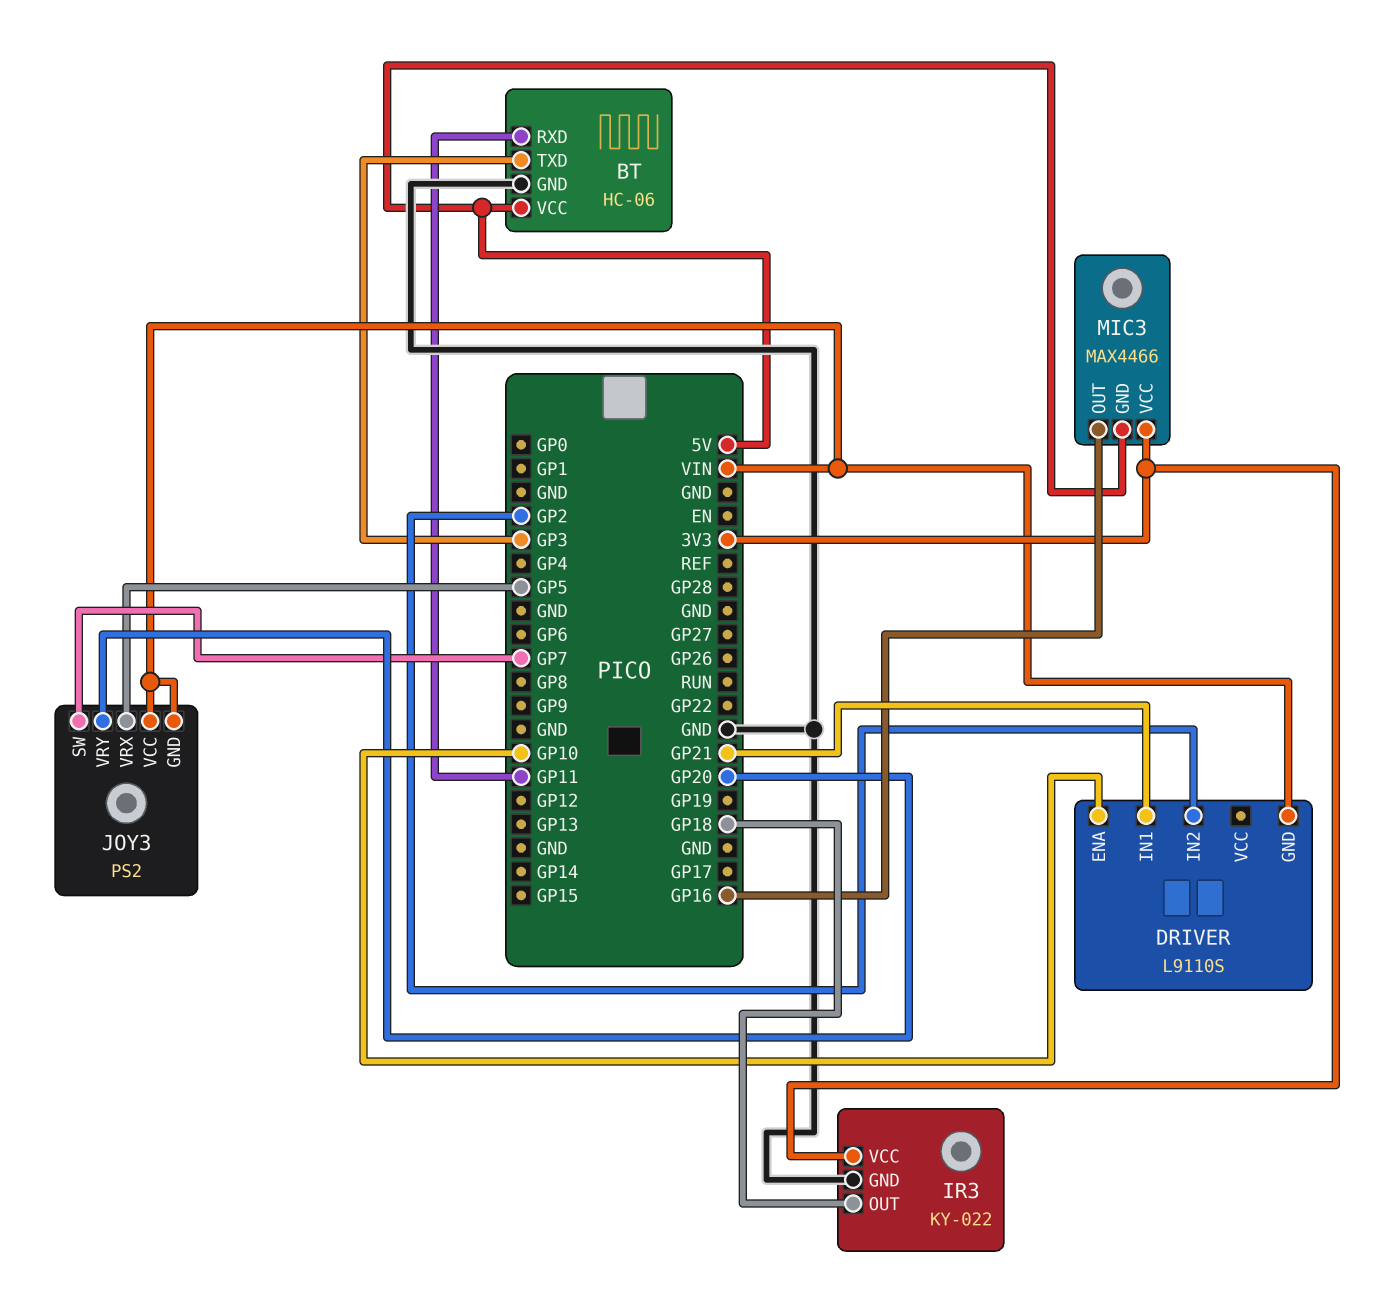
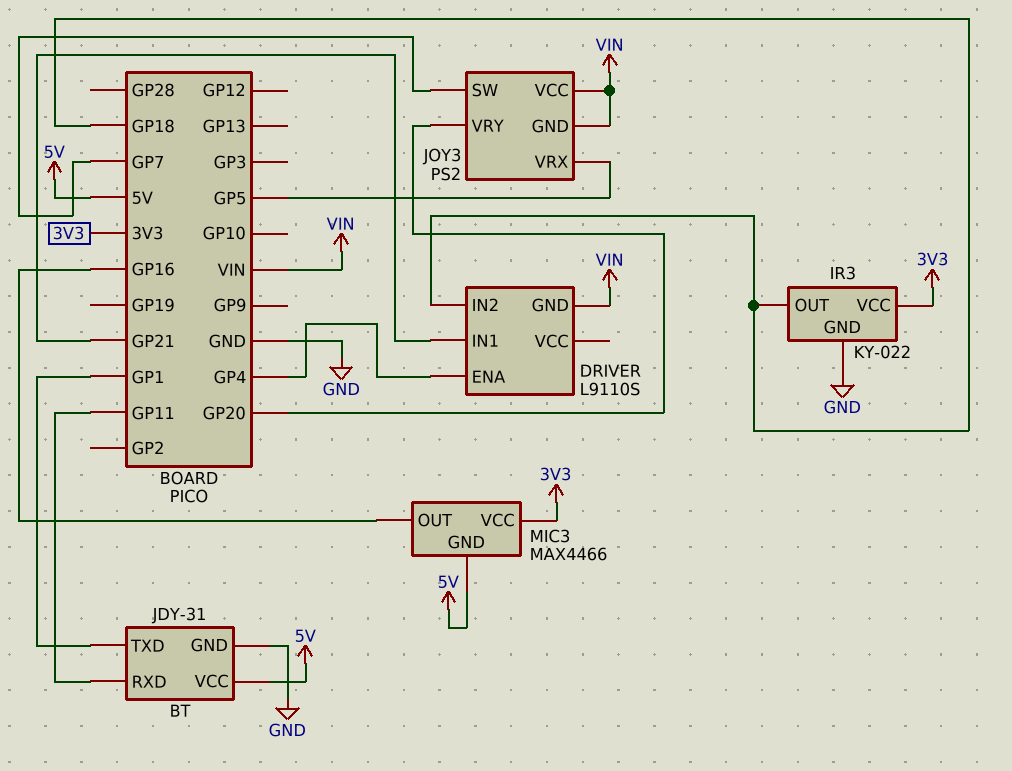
BT: HC-06 -> JDY-31
BT pin TXD: GP3 -> GP1
DRIVER pin ENA: GP10 -> GP4
DRIVER pin IN2: GP2 -> GP18

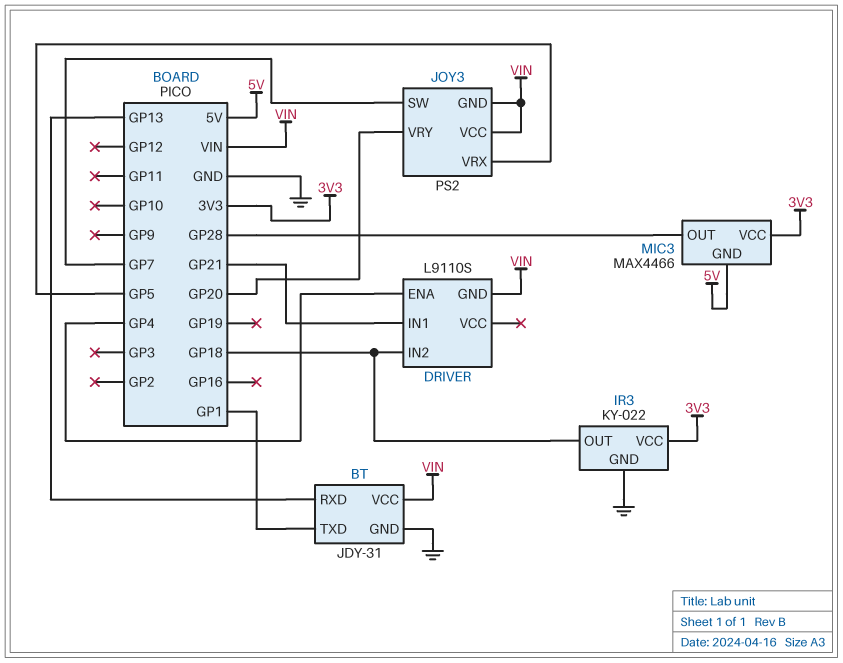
BT pin RXD: GP11 -> GP13
BT pin VCC: 5V -> VIN
MIC3 pin OUT: GP16 -> GP28

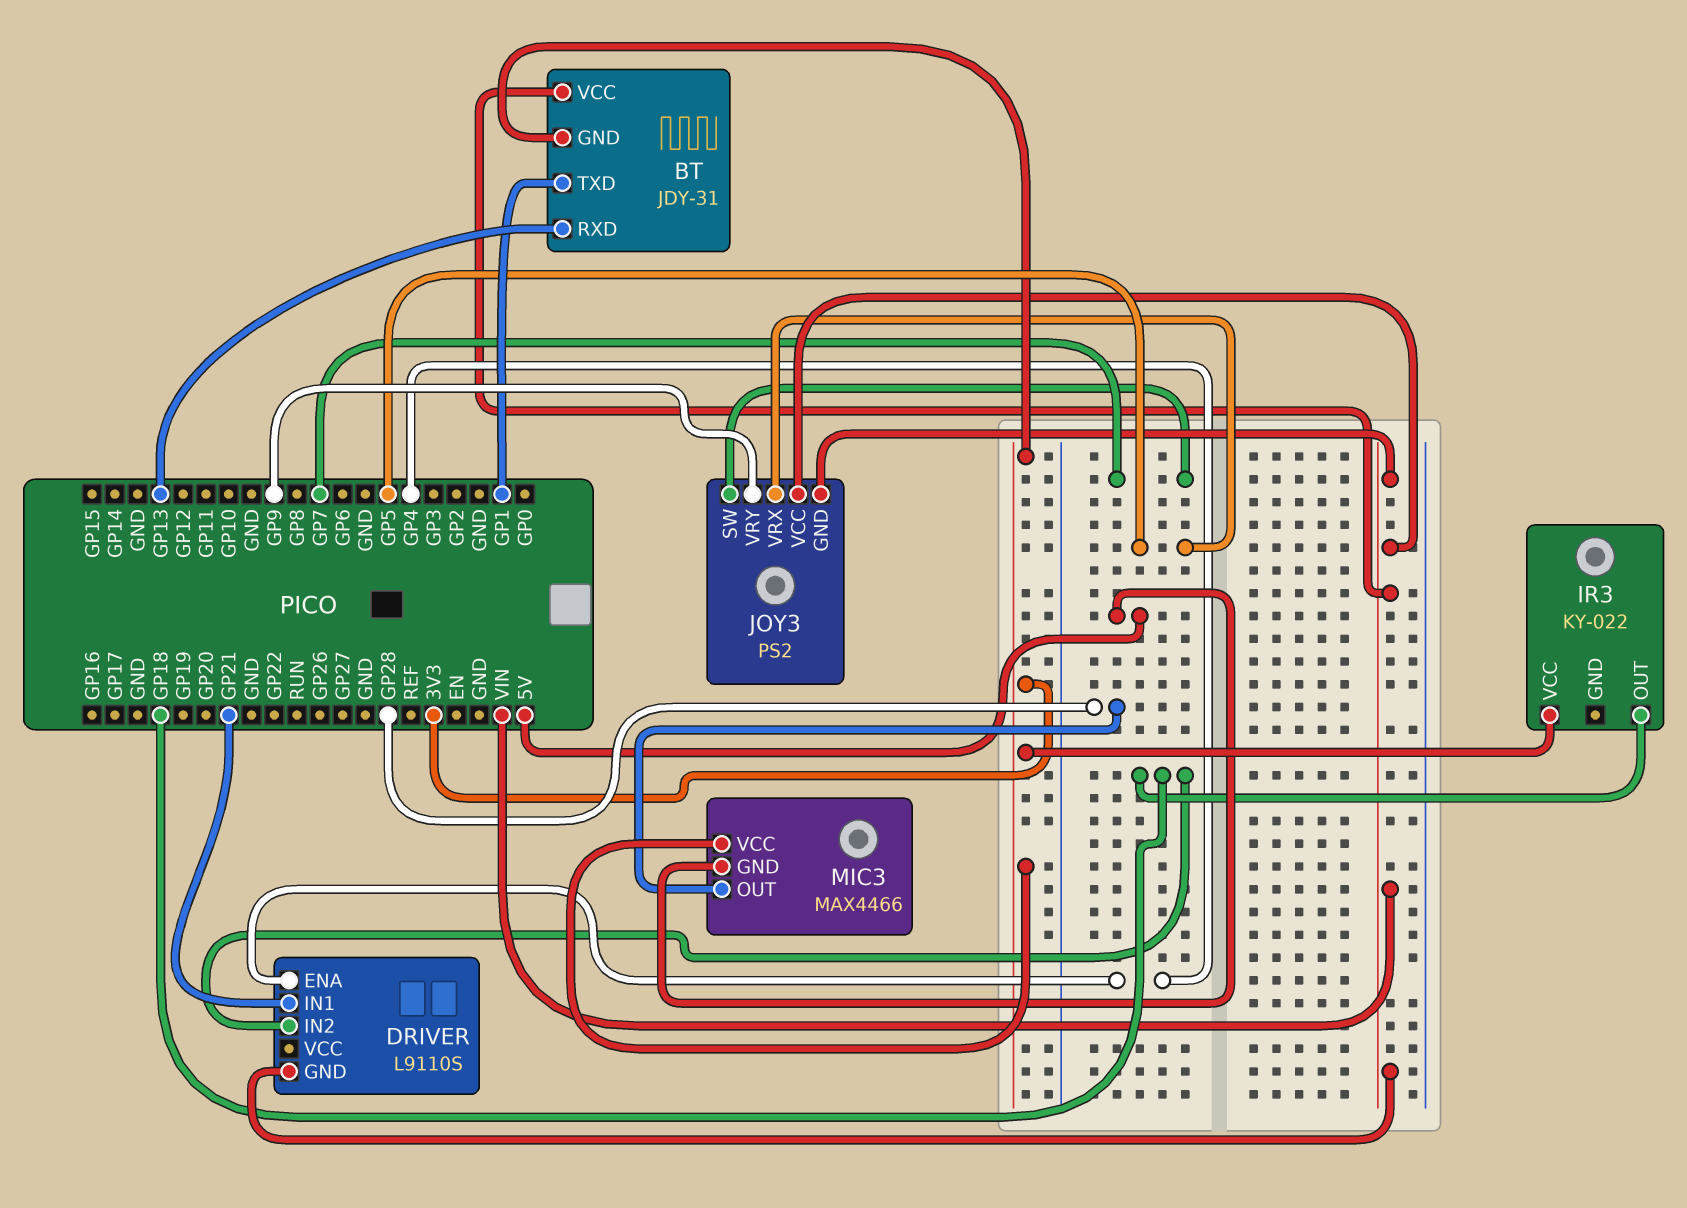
BT pin GND: GND -> 3V3
IR3 pin GND: GND -> none
JOY3 pin VRY: GP20 -> GP9

